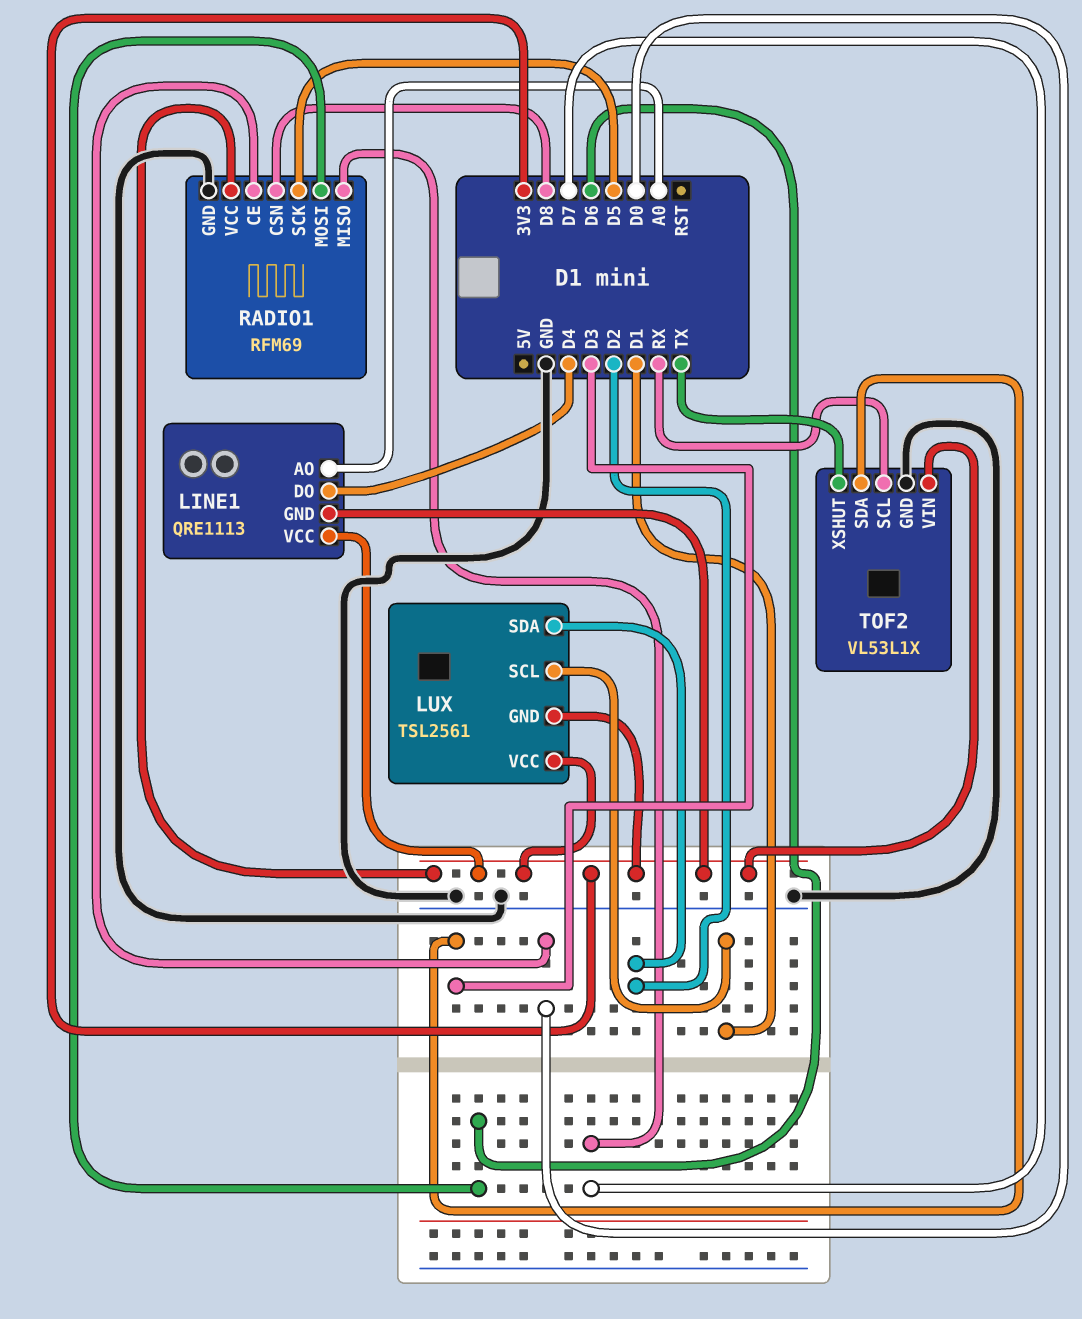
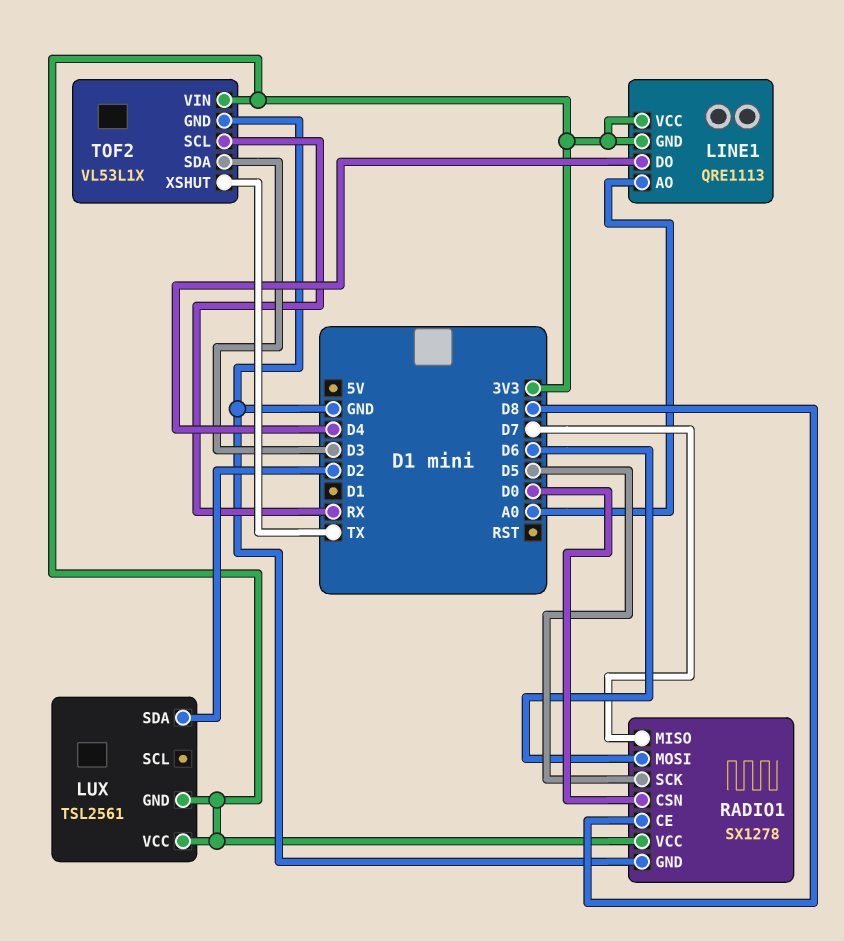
LUX pin SCL: D1 -> none
RADIO1: RFM69 -> SX1278
RADIO1 pin CE: D0 -> D8
RADIO1 pin CSN: D8 -> D0

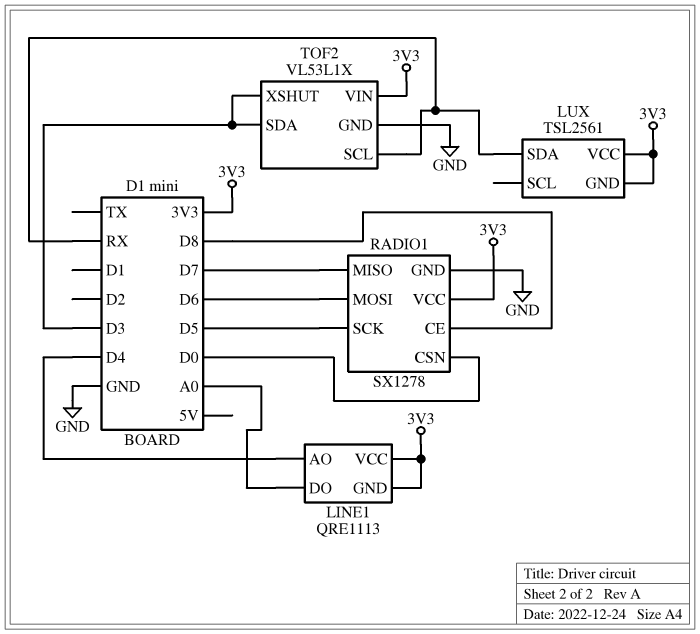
LINE1 pin AO: A0 -> D4
LINE1 pin DO: D4 -> A0
LUX pin SDA: D2 -> RX
TOF2 pin XSHUT: TX -> D3

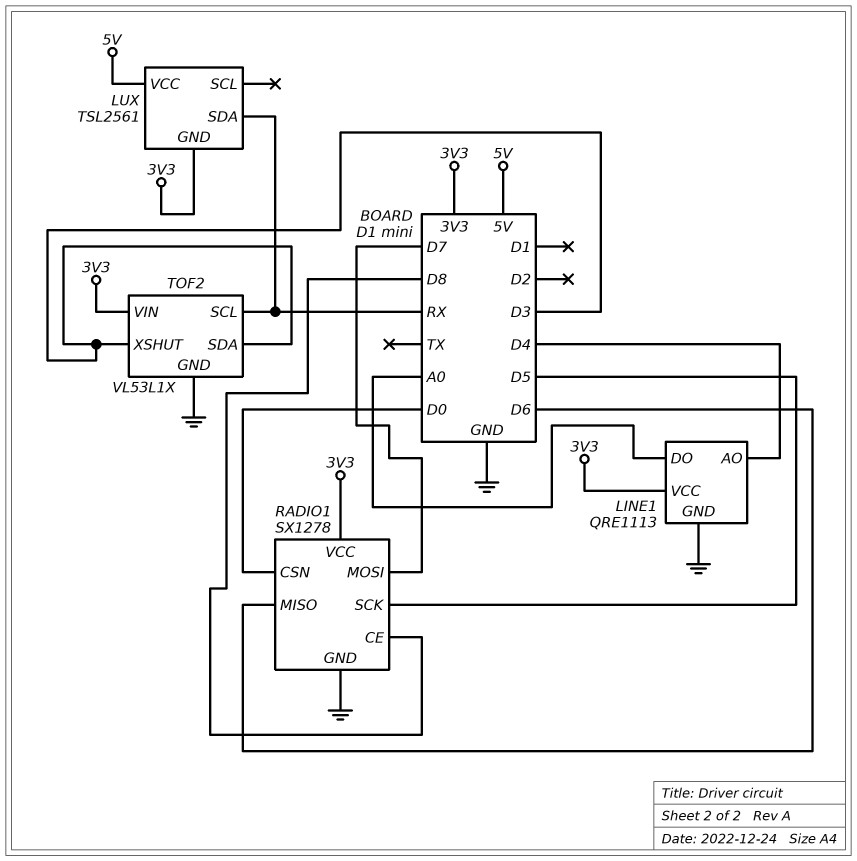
LINE1 pin GND: 3V3 -> GND
LUX pin VCC: 3V3 -> 5V
RADIO1 pin MISO: D7 -> D6
RADIO1 pin MOSI: D6 -> D7

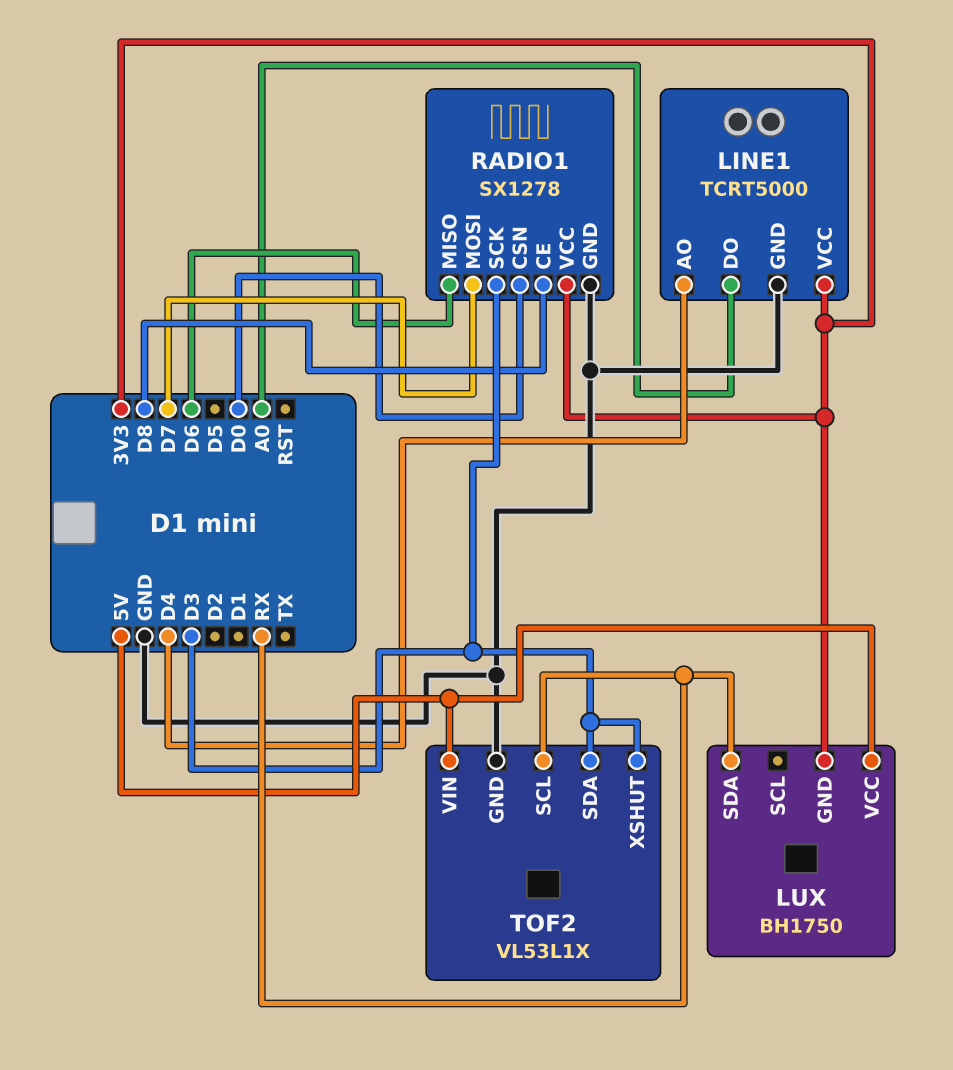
LINE1: QRE1113 -> TCRT5000
LUX: TSL2561 -> BH1750
RADIO1 pin SCK: D5 -> D3
TOF2 pin VIN: 3V3 -> 5V

